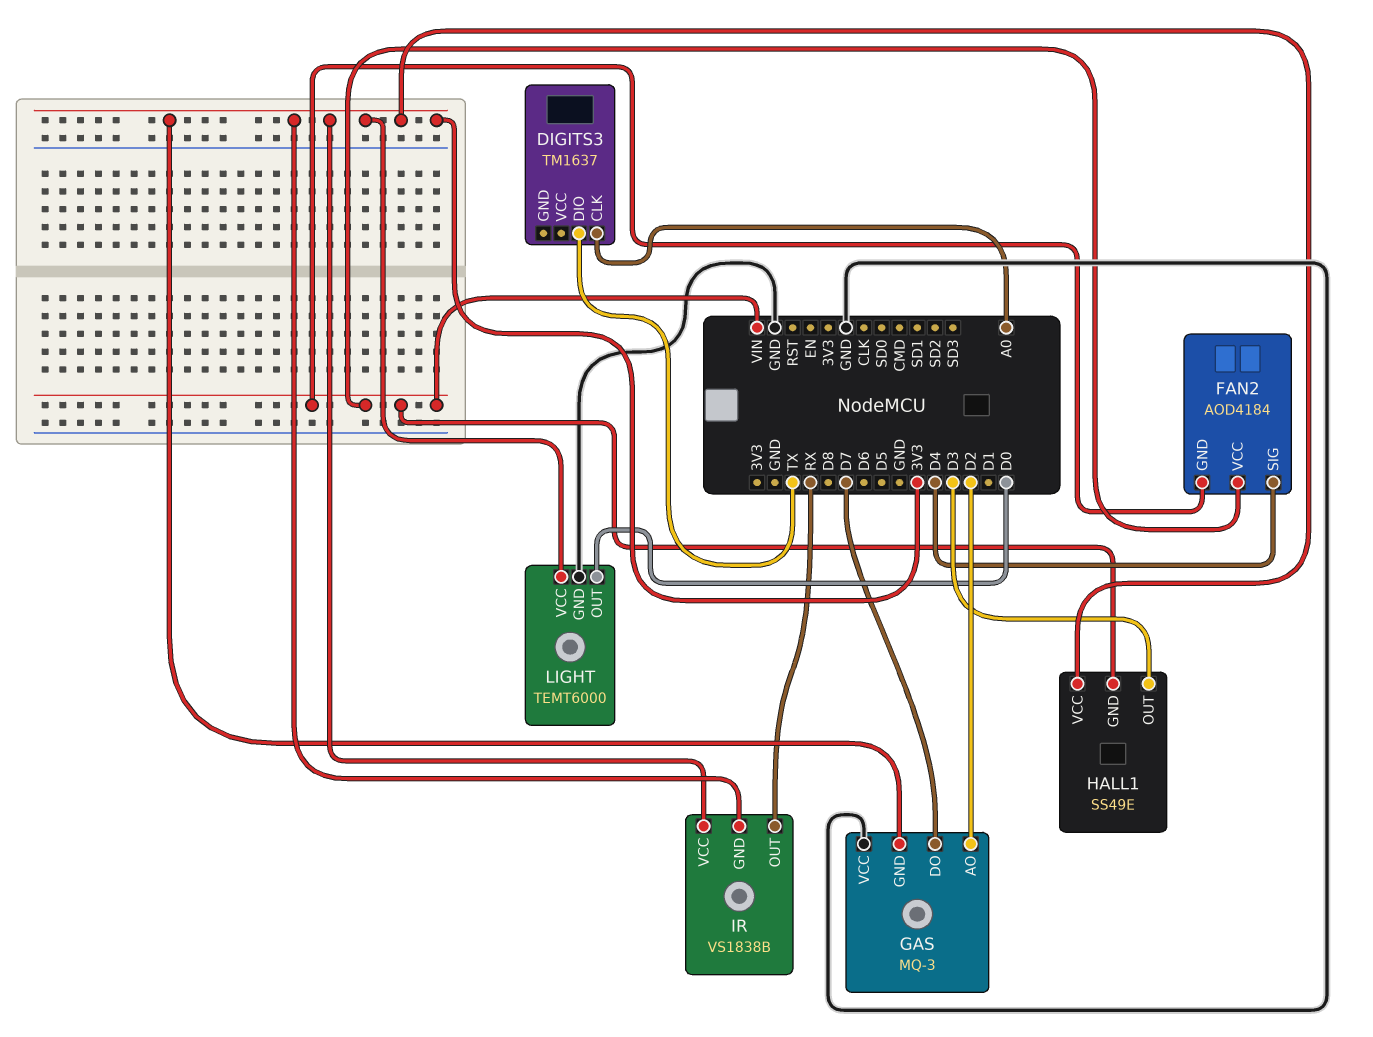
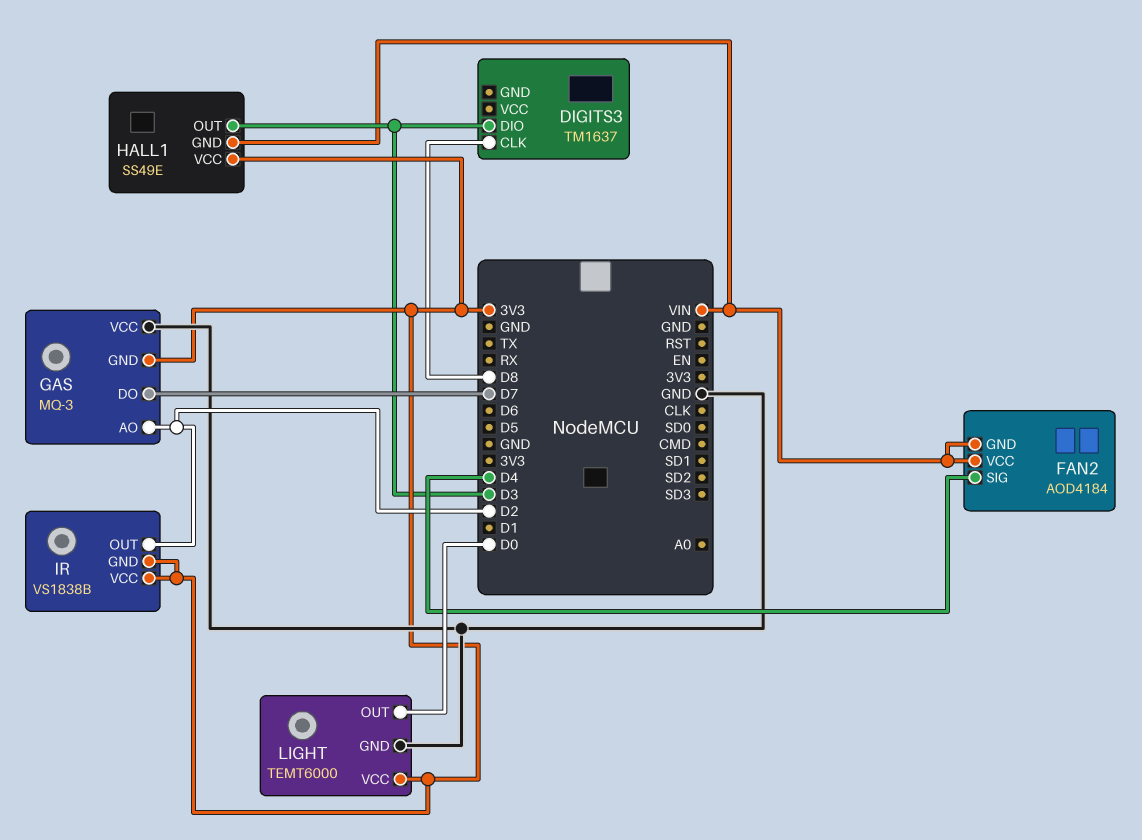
DIGITS3 pin CLK: A0 -> D8
DIGITS3 pin DIO: TX -> D3
IR pin OUT: RX -> D2

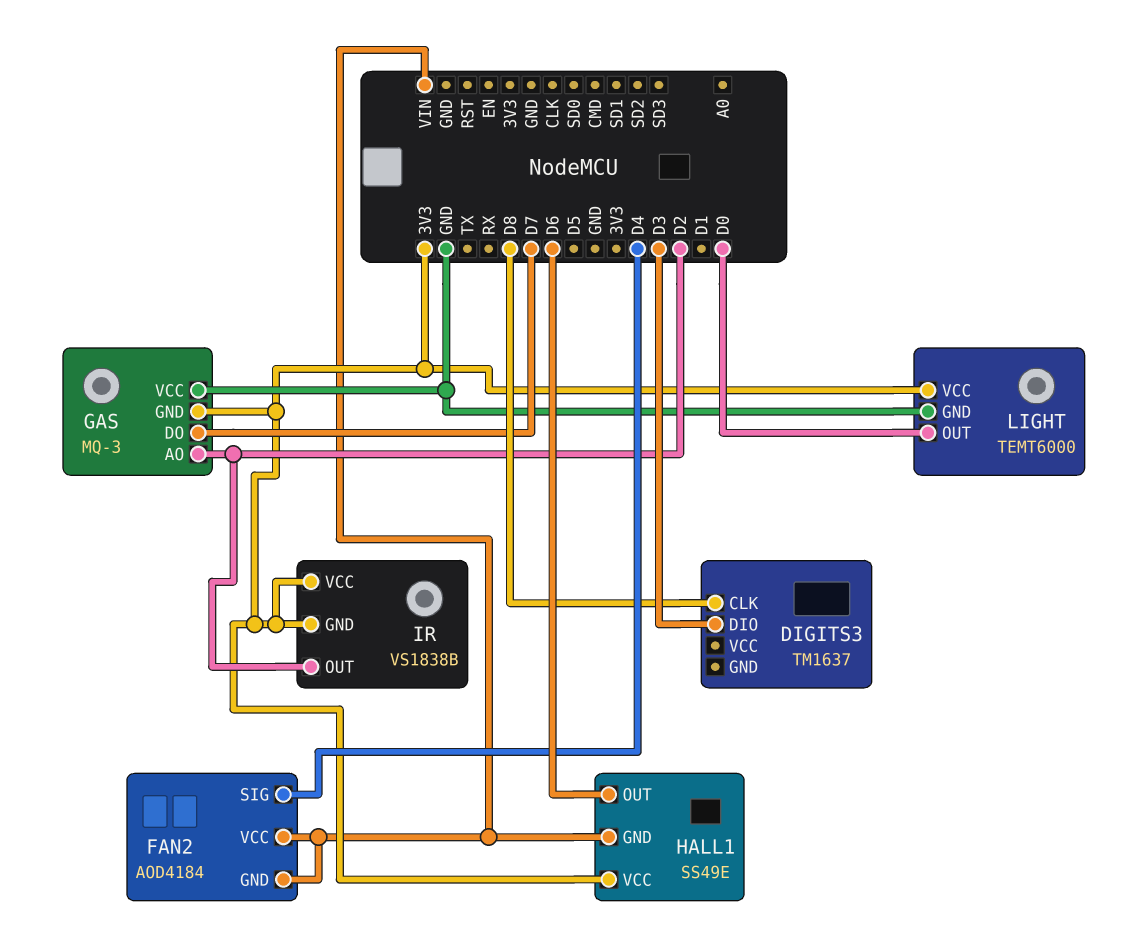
HALL1 pin OUT: D3 -> D6

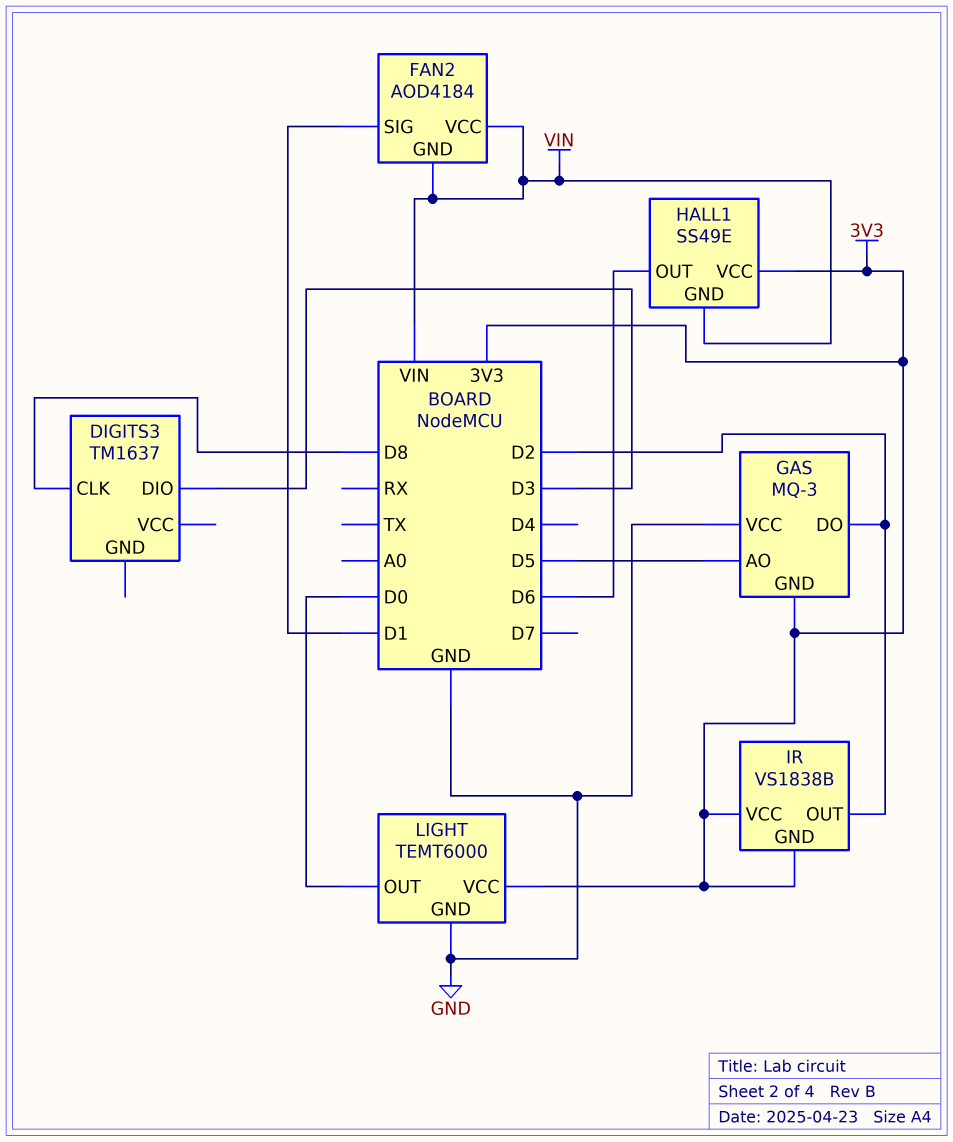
FAN2 pin SIG: D4 -> D1
GAS pin AO: D2 -> D5
GAS pin DO: D7 -> D2

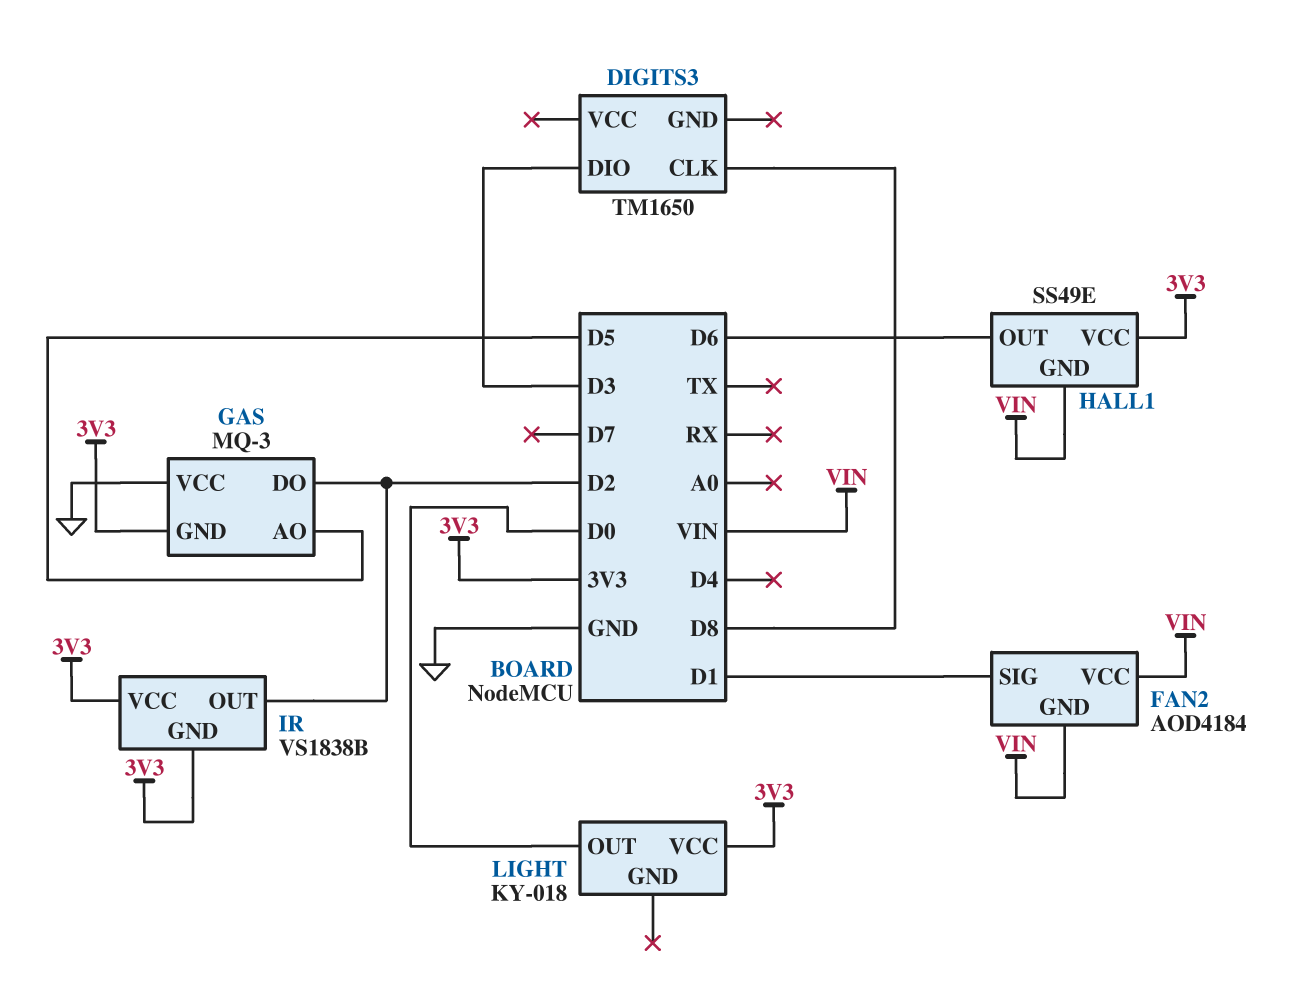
DIGITS3: TM1637 -> TM1650
LIGHT: TEMT6000 -> KY-018
LIGHT pin GND: GND -> none

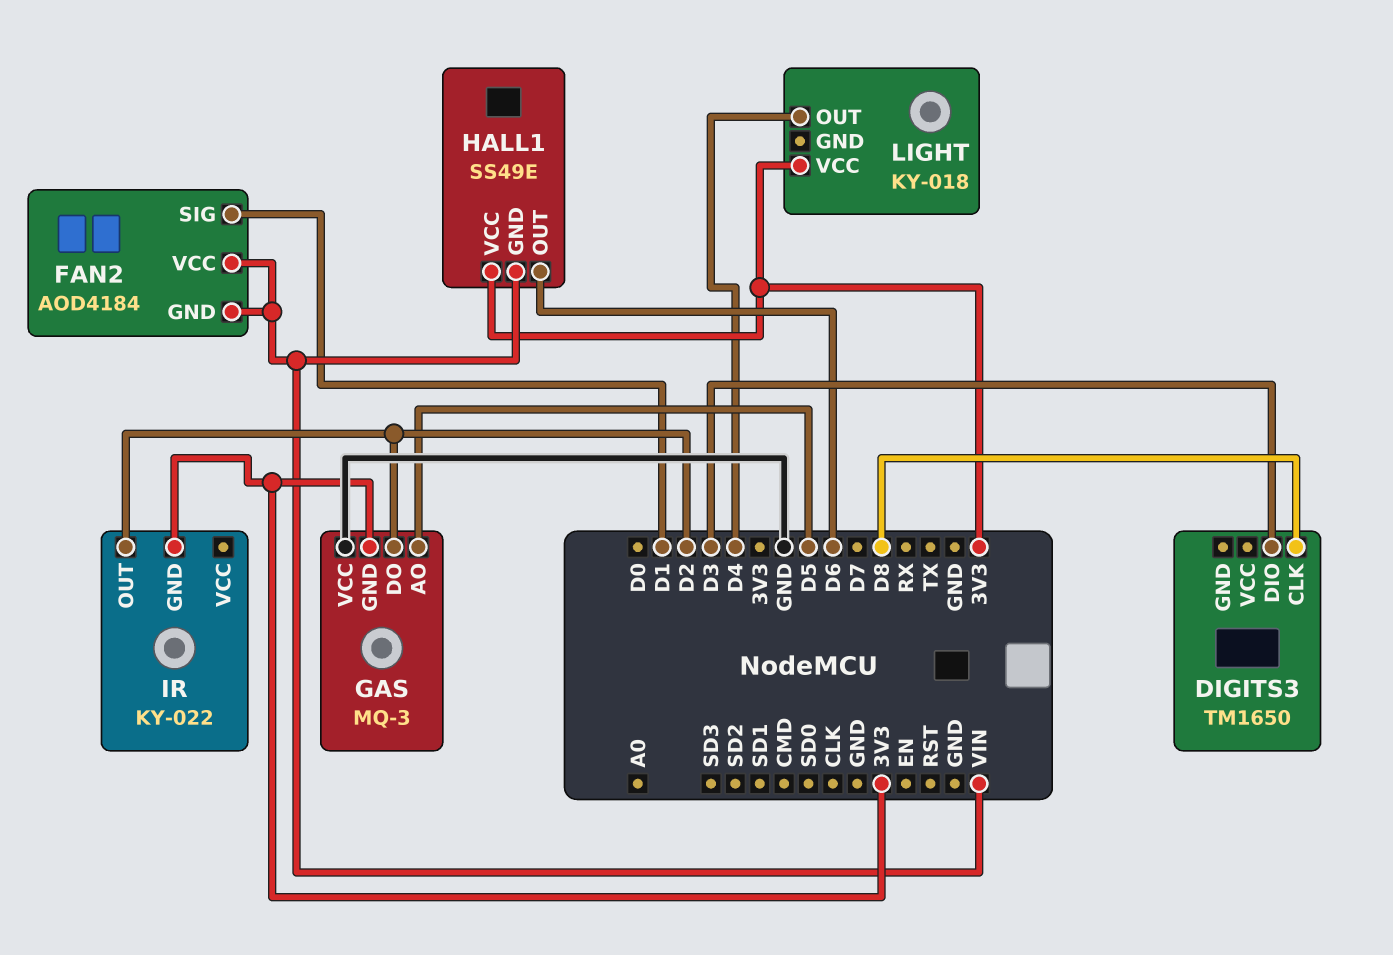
IR: VS1838B -> KY-022
IR pin VCC: 3V3 -> none
LIGHT pin OUT: D0 -> D4

